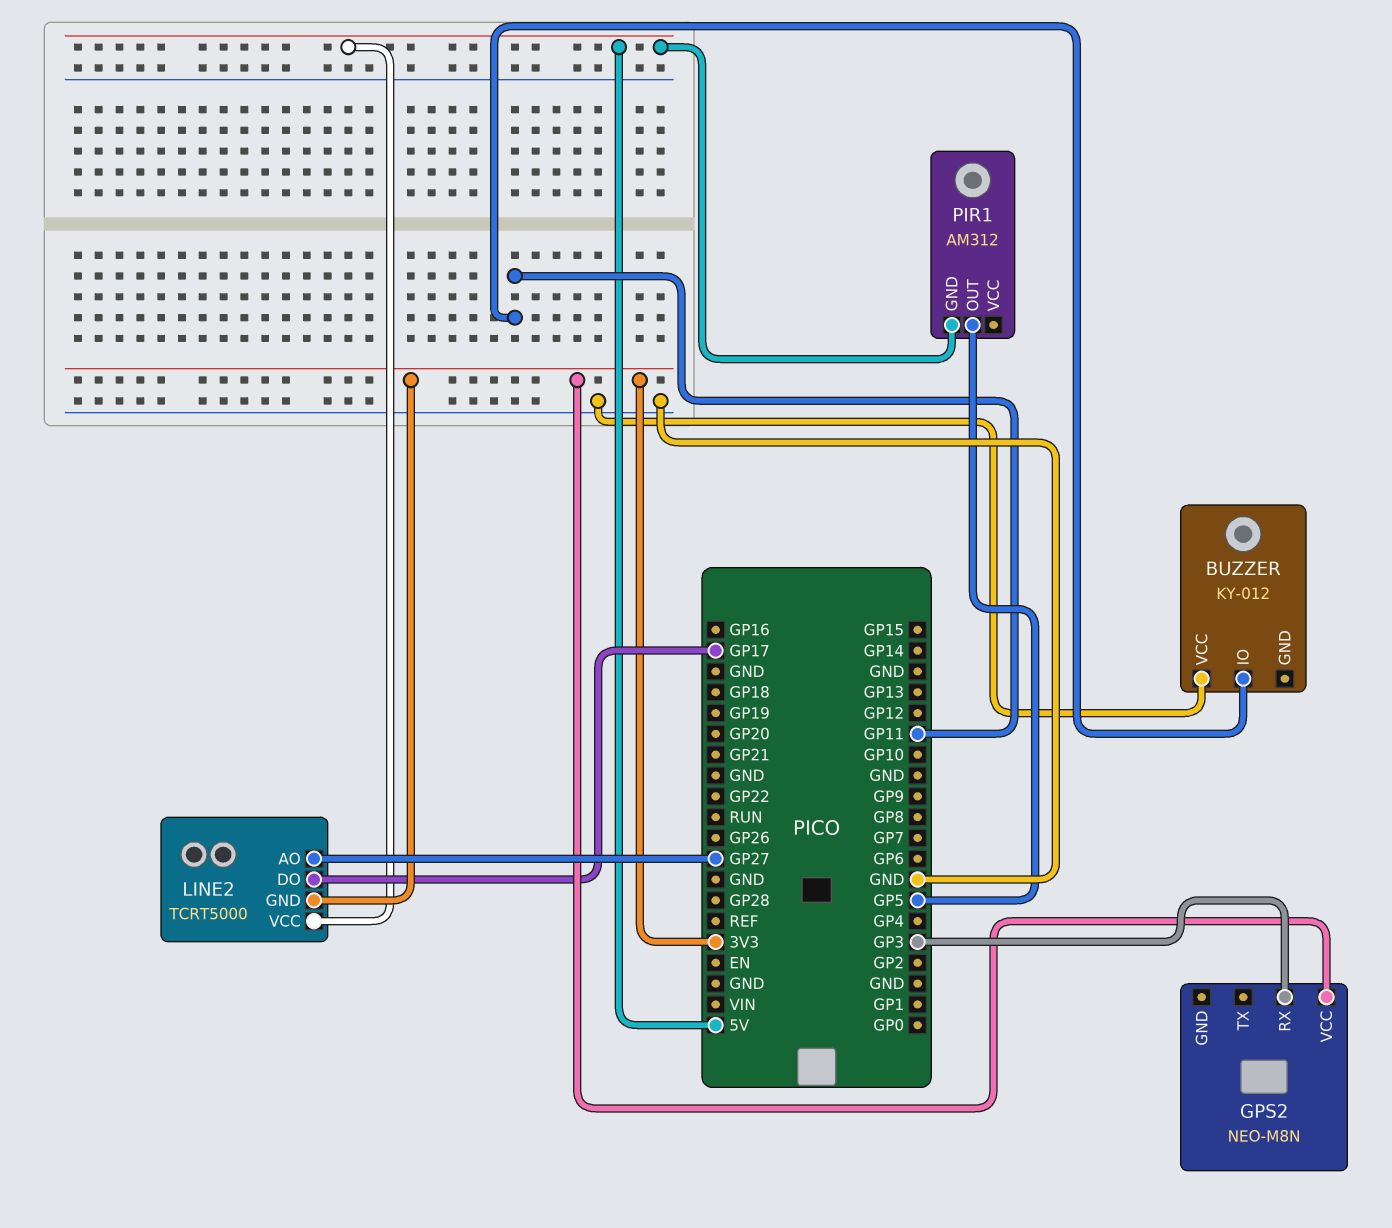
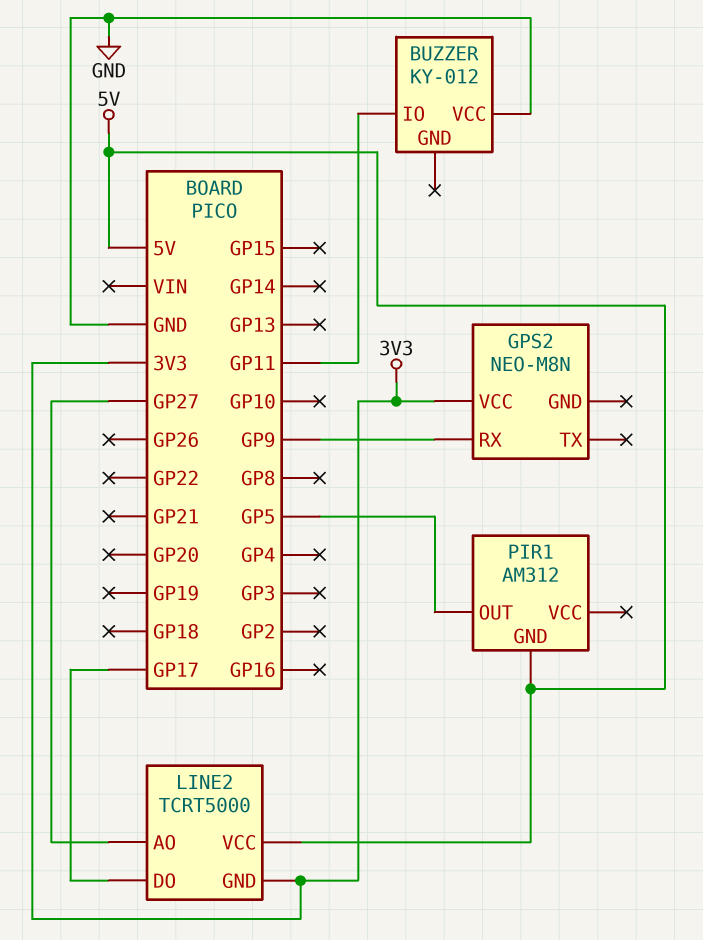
GPS2 pin RX: GP3 -> GP9

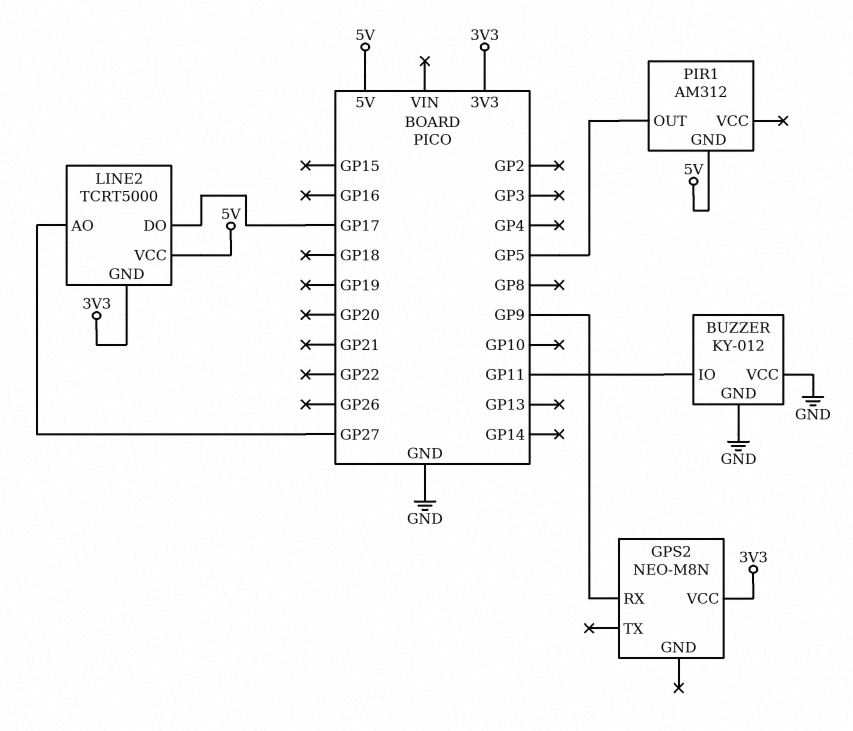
BUZZER pin GND: none -> GND

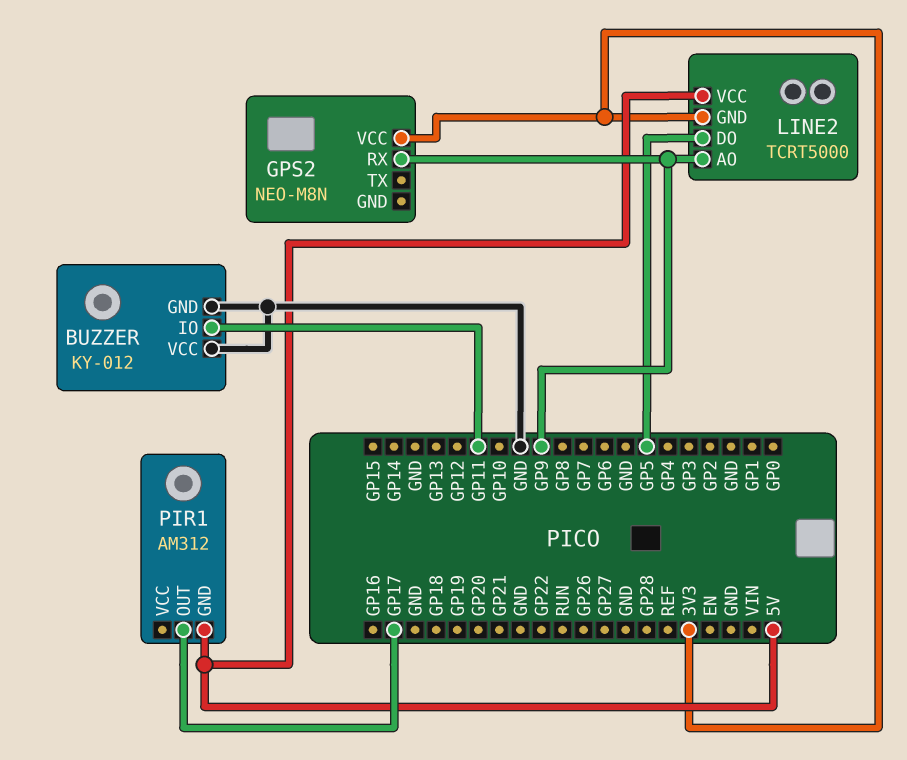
LINE2 pin AO: GP27 -> GP9
LINE2 pin DO: GP17 -> GP5
PIR1 pin OUT: GP5 -> GP17

